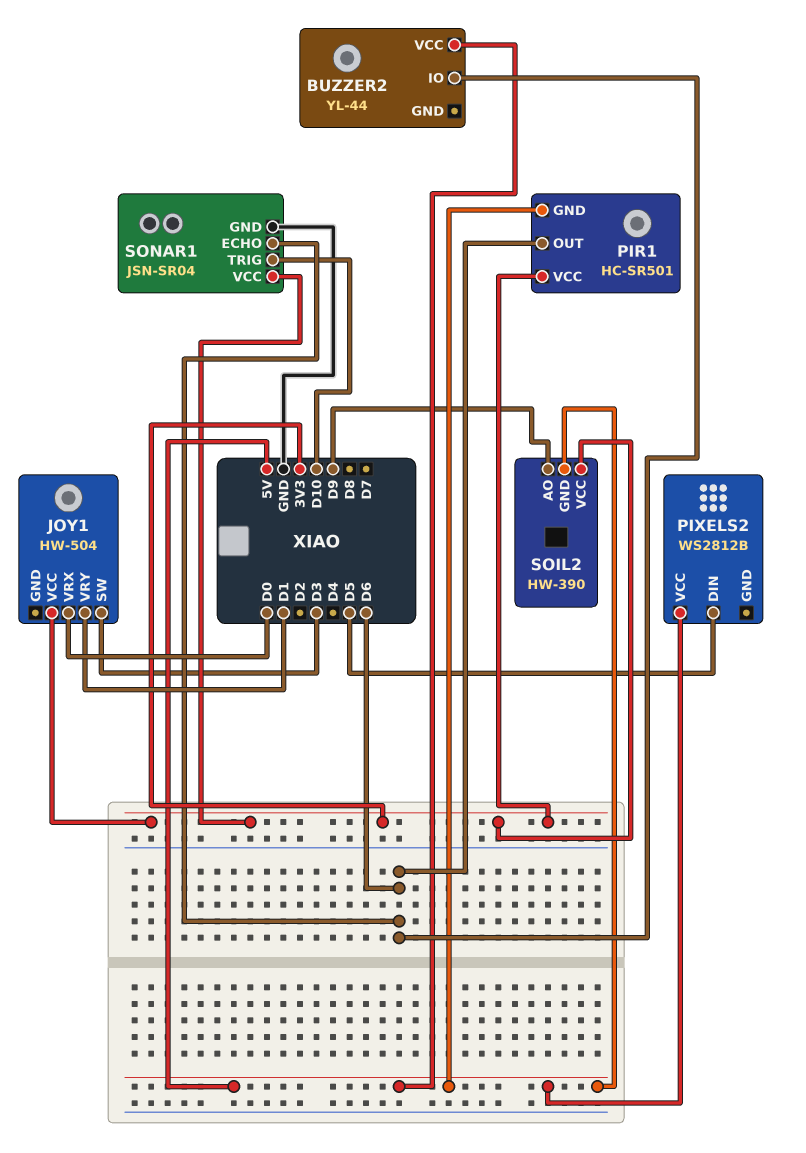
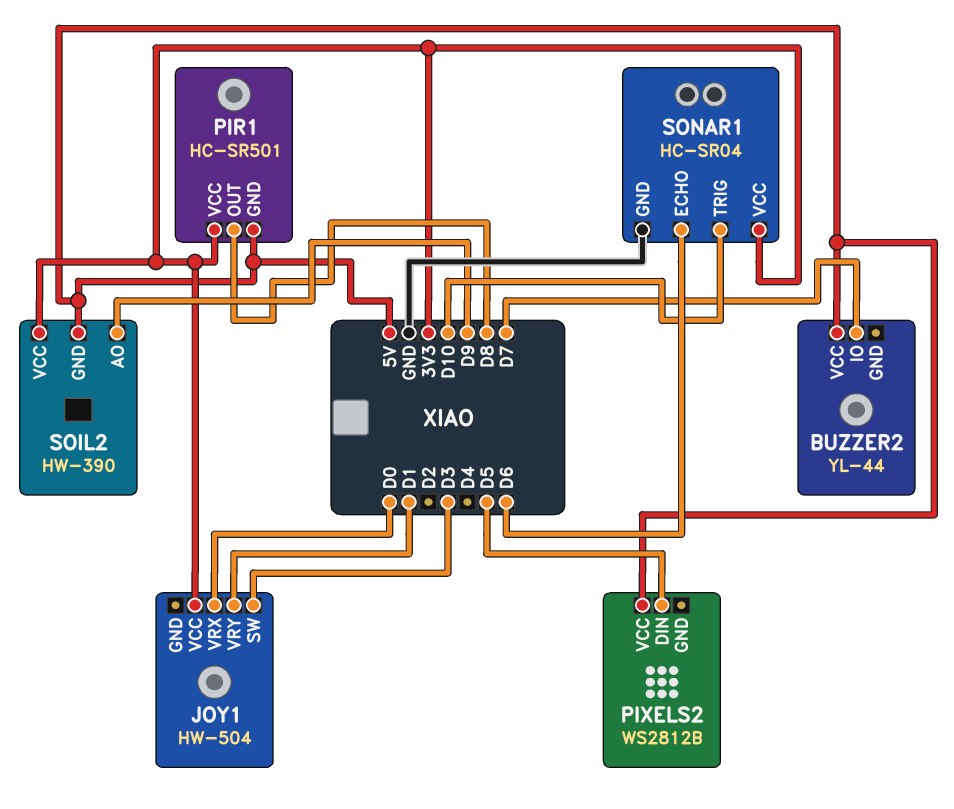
BUZZER2 pin IO: D6 -> D7
PIR1 pin OUT: D6 -> D8
SONAR1: JSN-SR04 -> HC-SR04

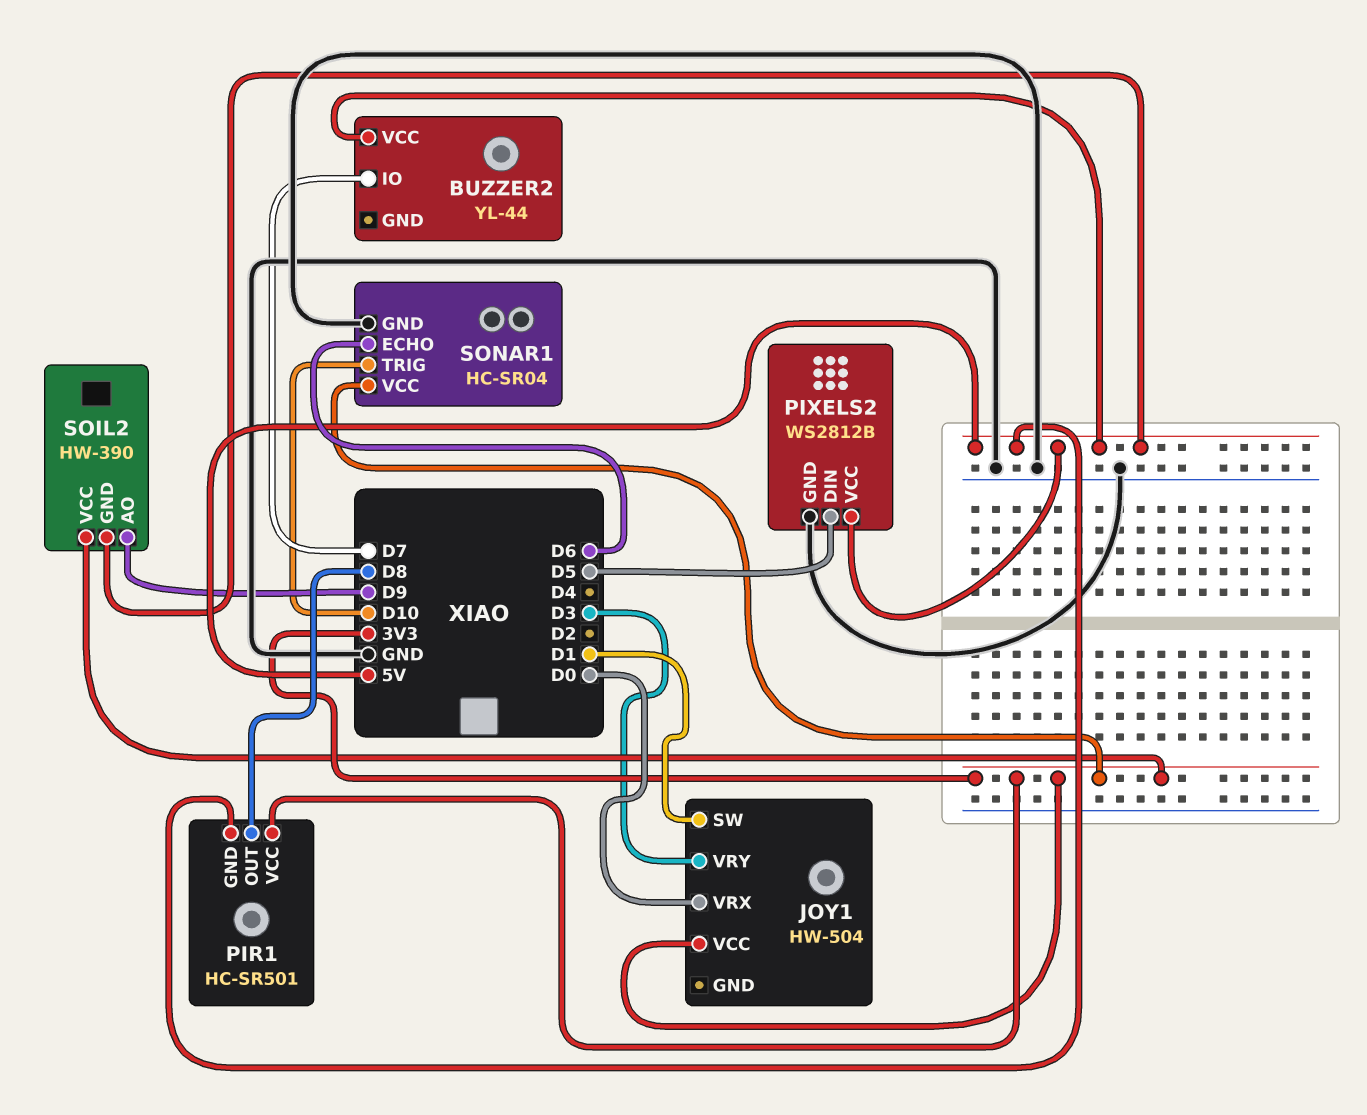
JOY1 pin SW: D3 -> D1
JOY1 pin VRY: D1 -> D3
PIXELS2 pin GND: none -> GND

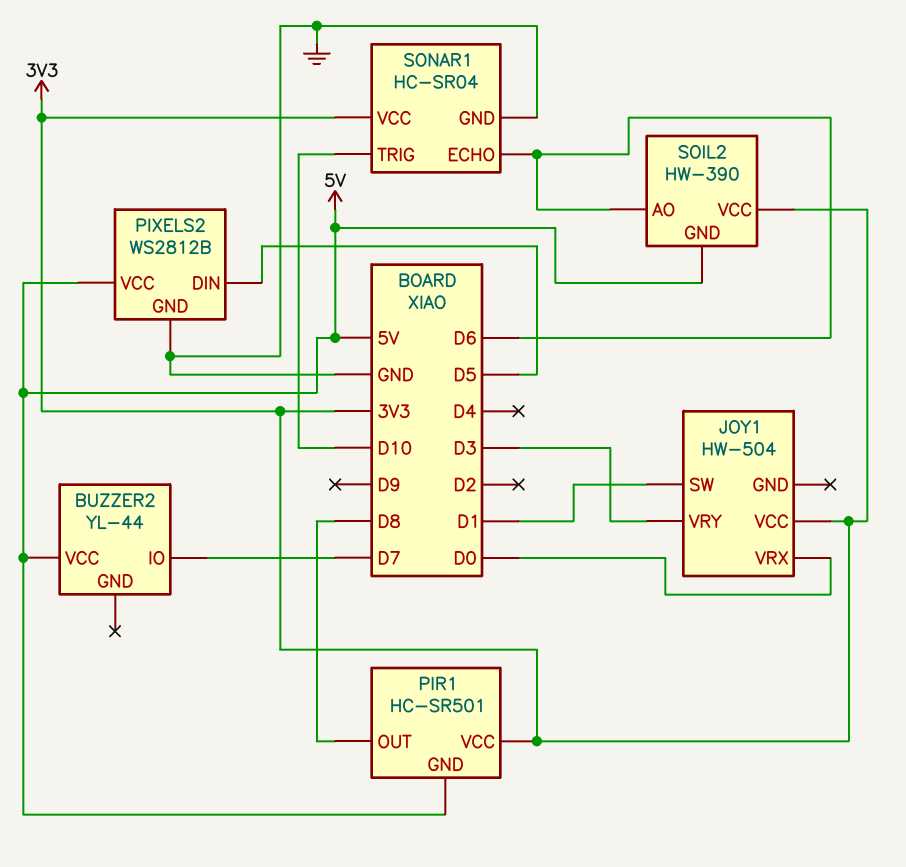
SOIL2 pin AO: D9 -> D6

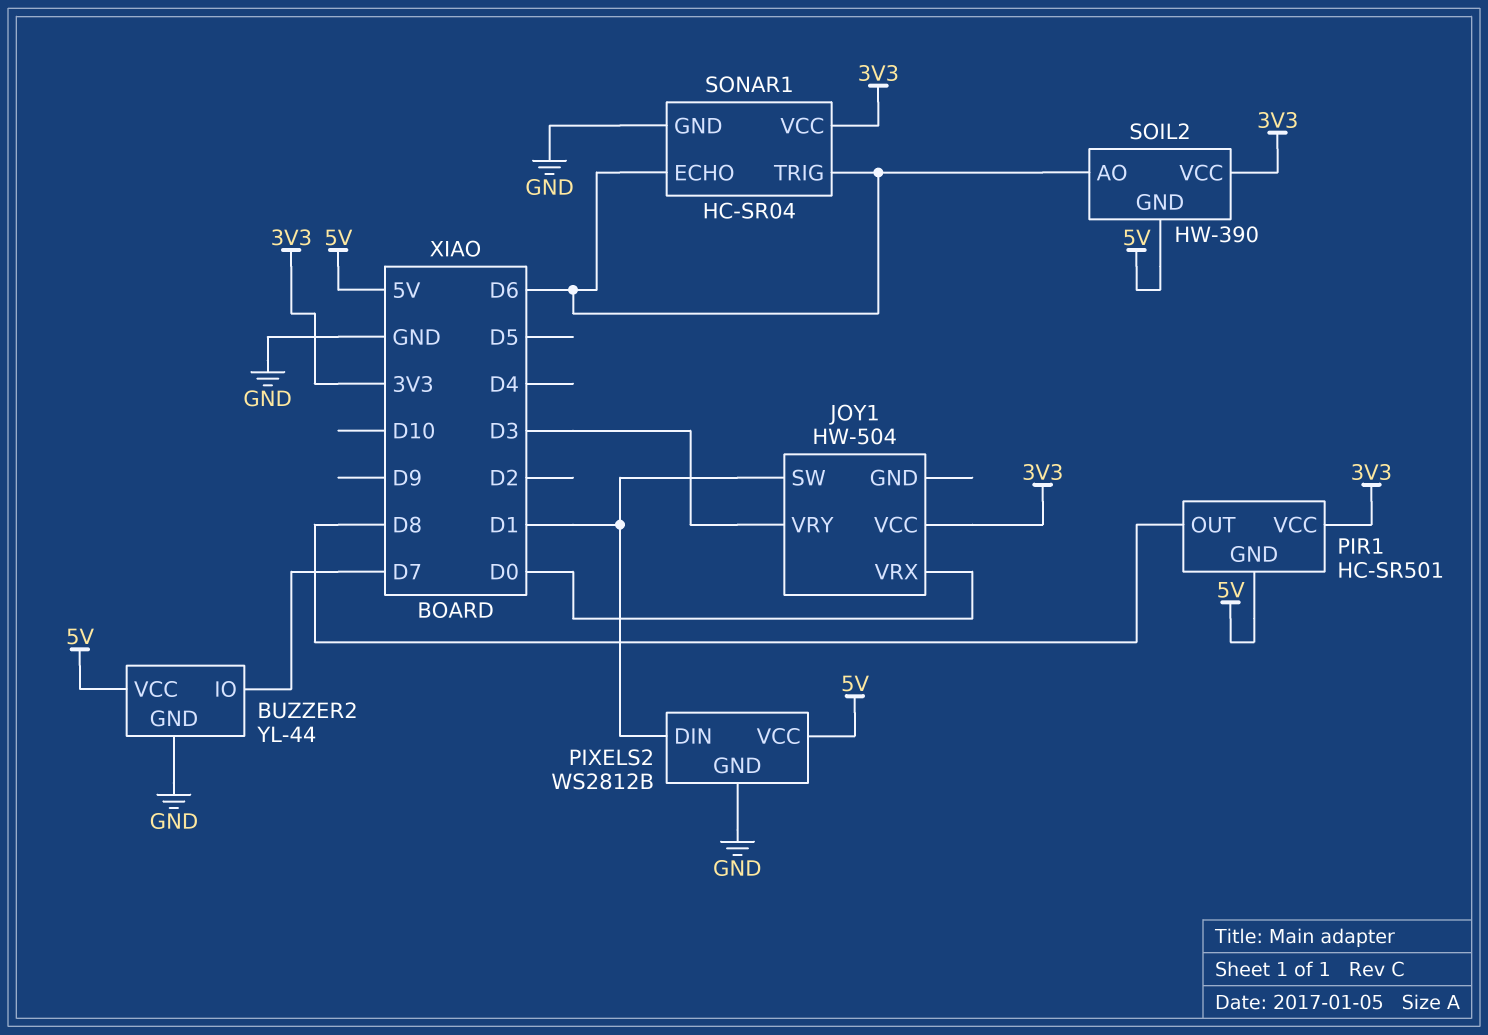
BUZZER2 pin GND: none -> GND
PIXELS2 pin DIN: D5 -> D1
SONAR1 pin TRIG: D10 -> D6

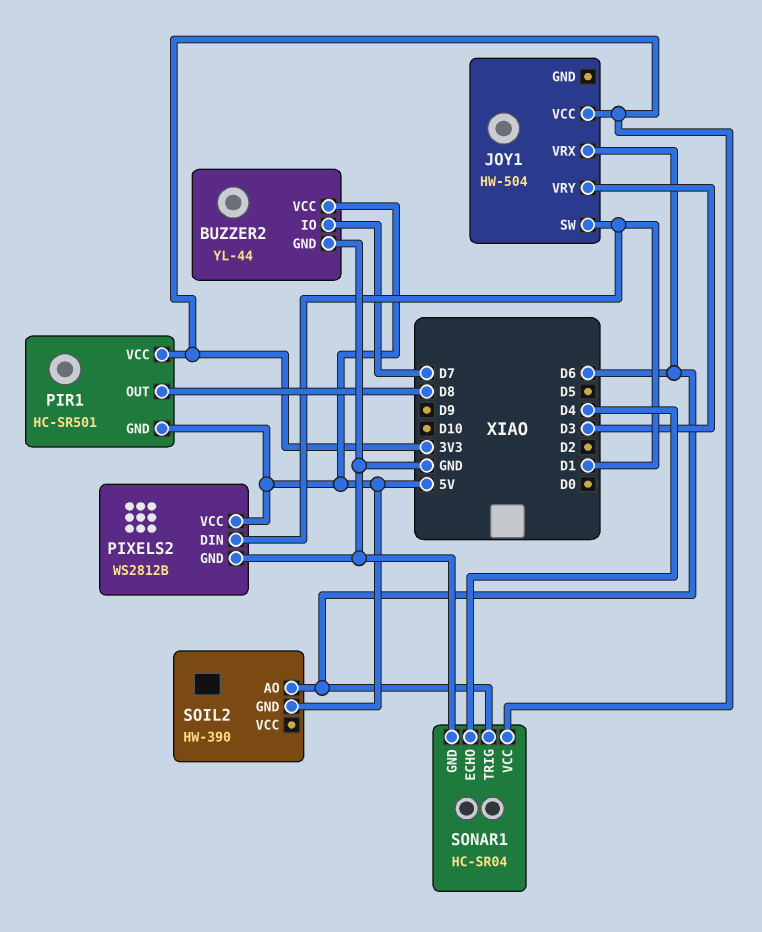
JOY1 pin VRX: D0 -> D6
SOIL2 pin VCC: 3V3 -> none
SONAR1 pin ECHO: D6 -> D4

